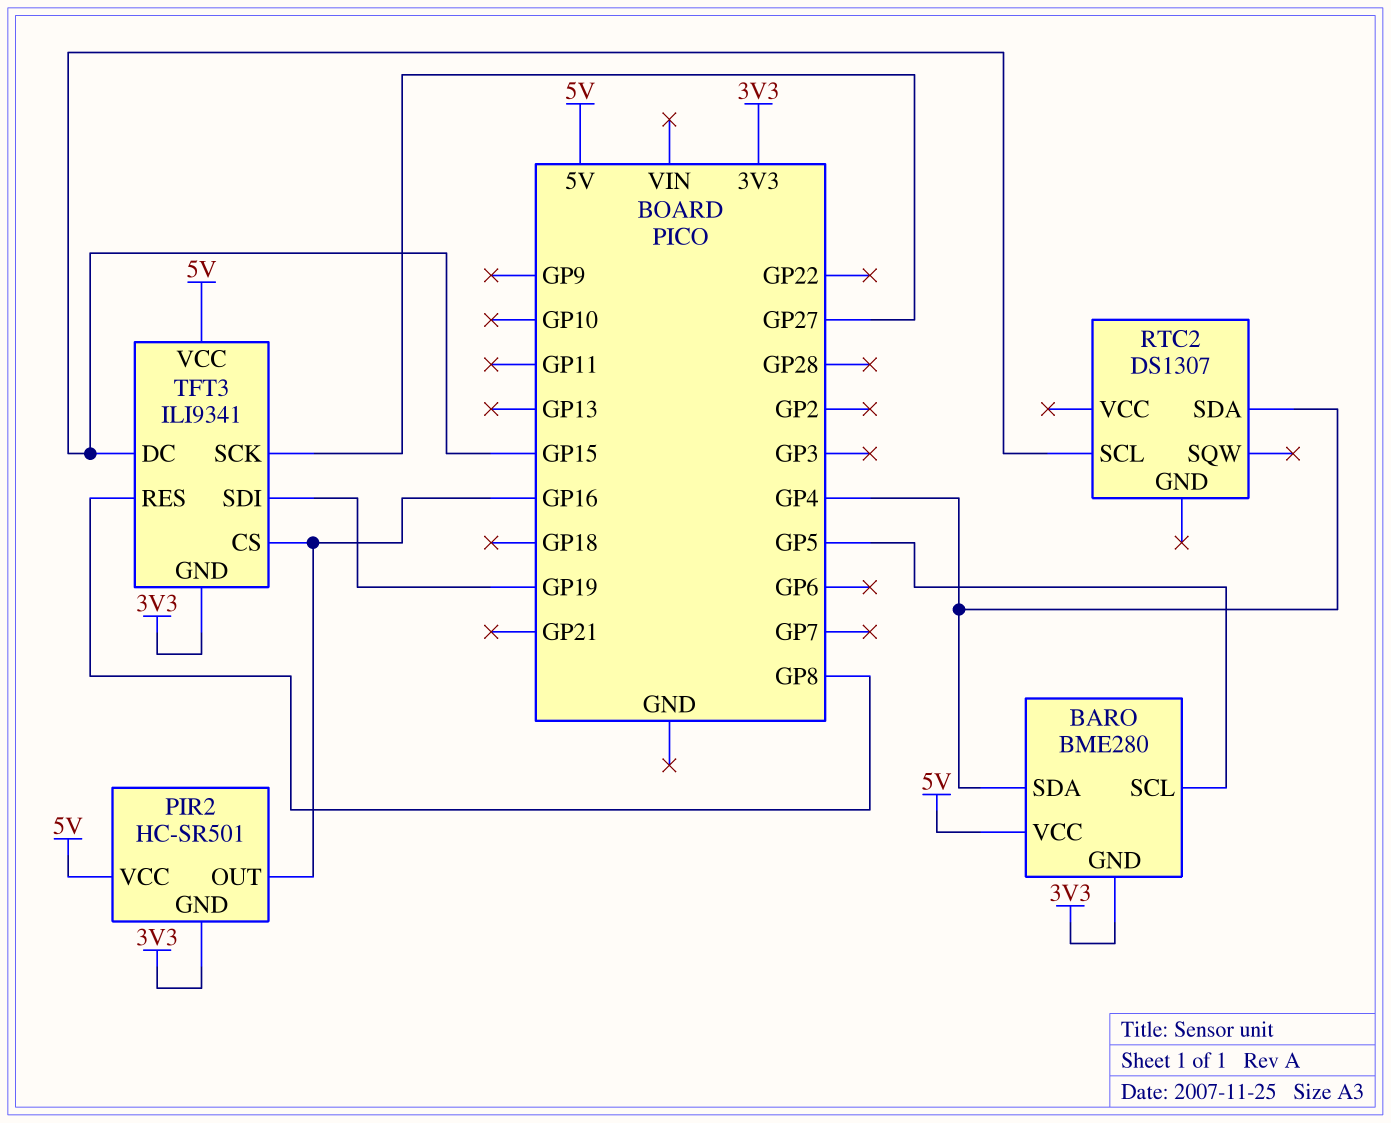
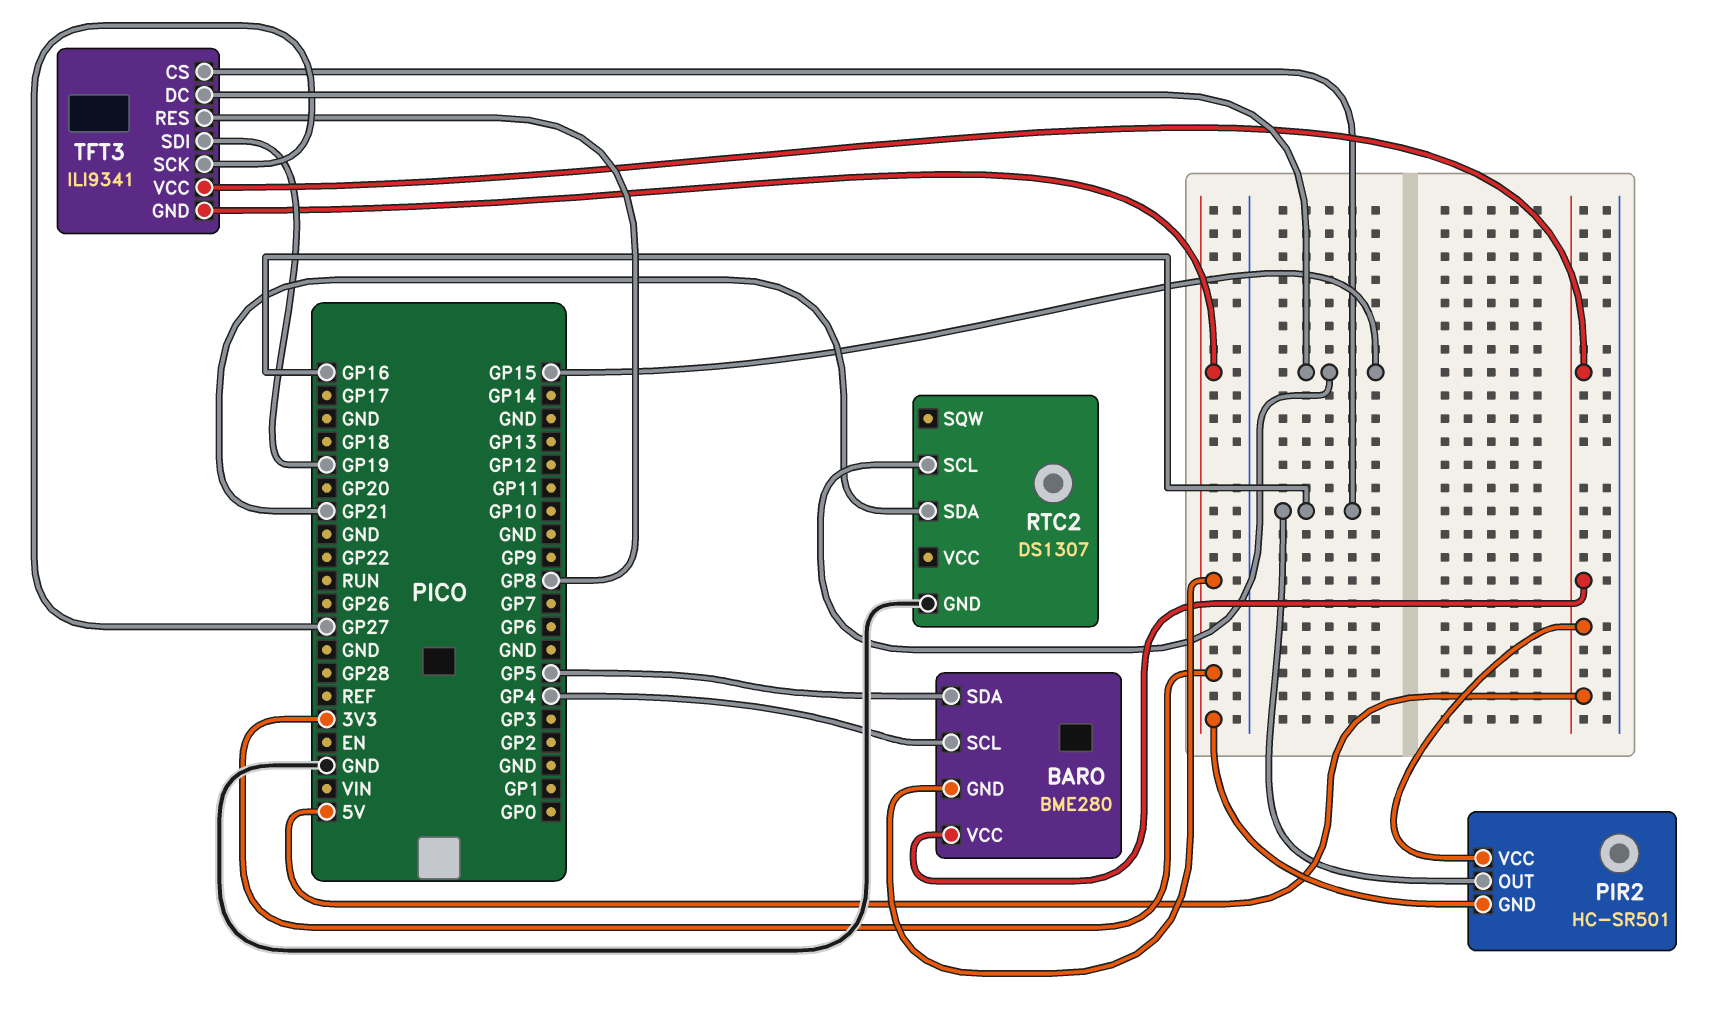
BARO pin SCL: GP5 -> GP4
BARO pin SDA: GP4 -> GP5
RTC2 pin GND: none -> GND
RTC2 pin SDA: GP4 -> GP21

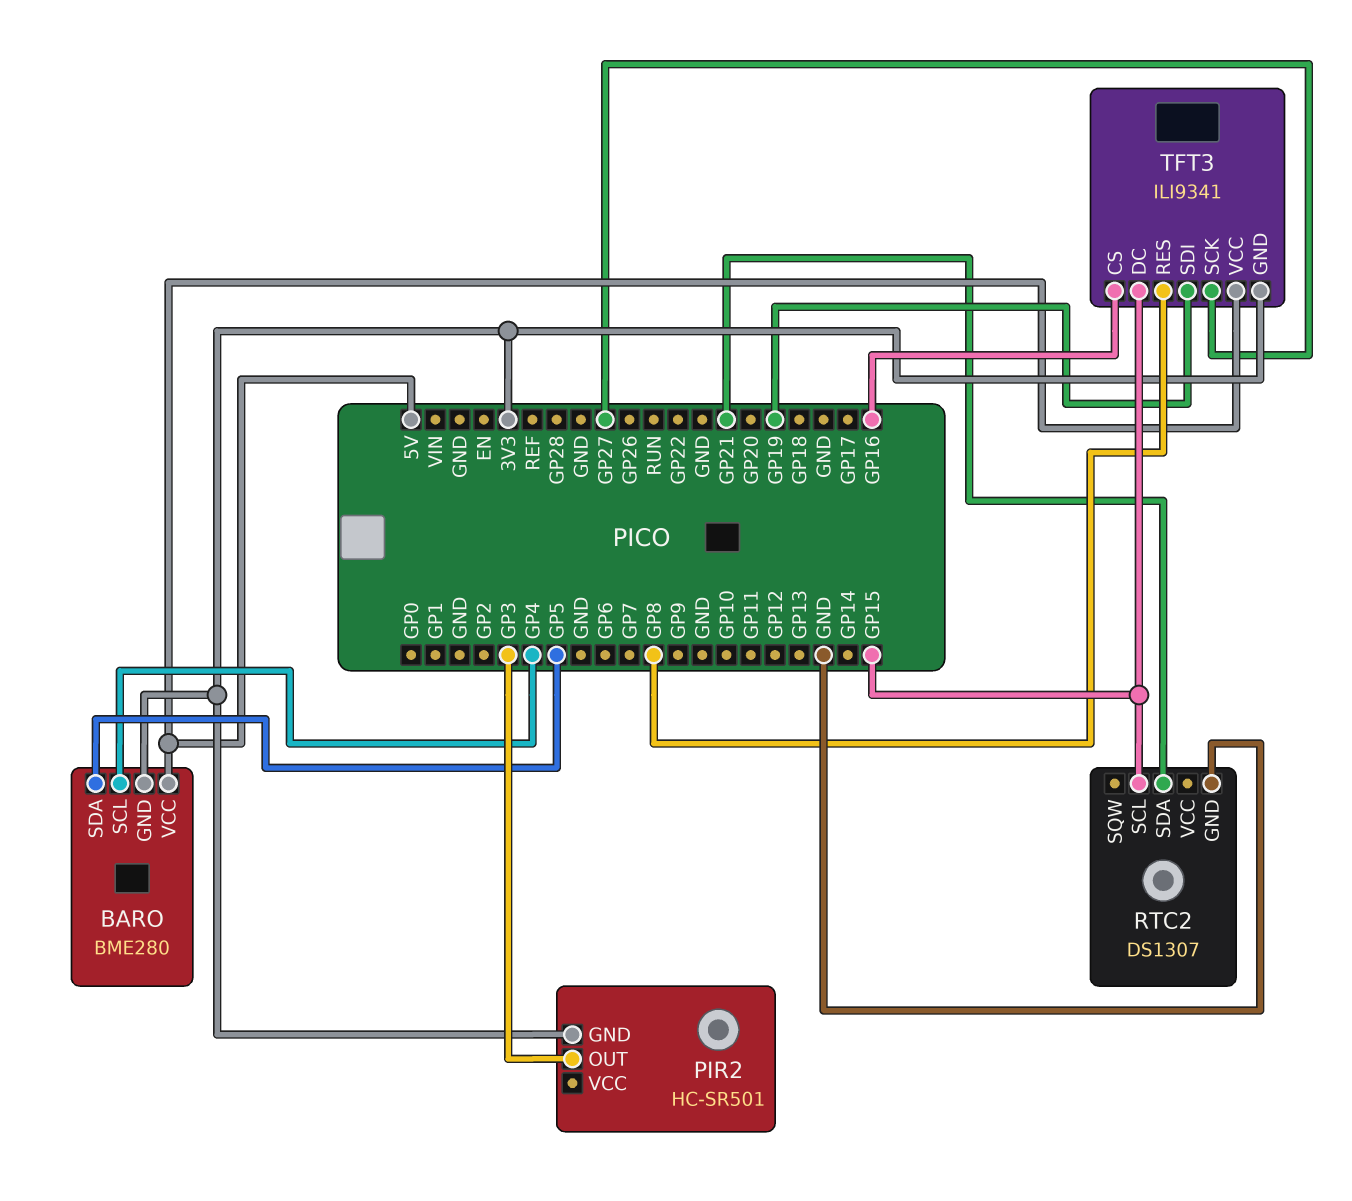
PIR2 pin OUT: GP16 -> GP3
PIR2 pin VCC: 5V -> none

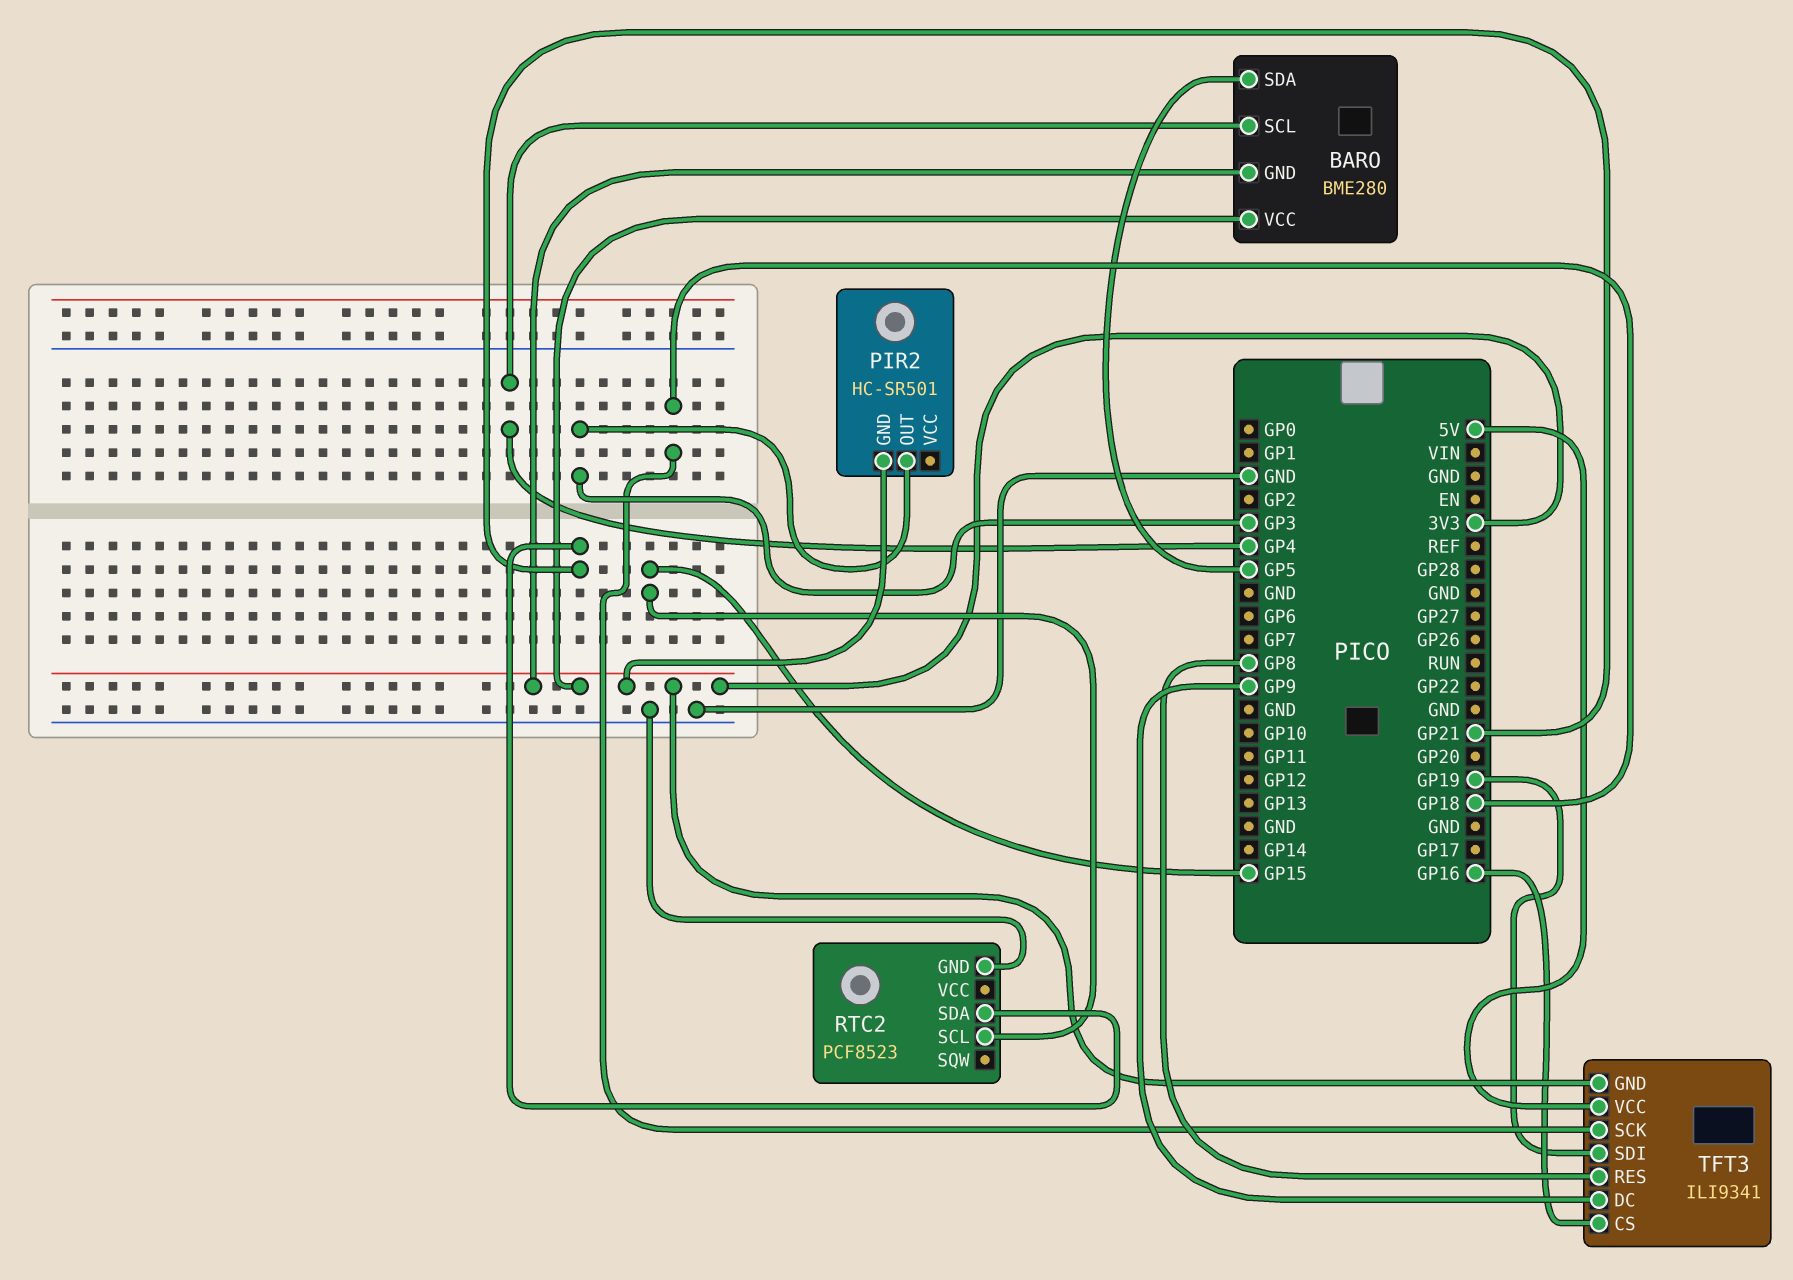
BARO pin VCC: 5V -> 3V3
RTC2: DS1307 -> PCF8523
TFT3 pin DC: GP15 -> GP9
TFT3 pin SCK: GP27 -> GP18

